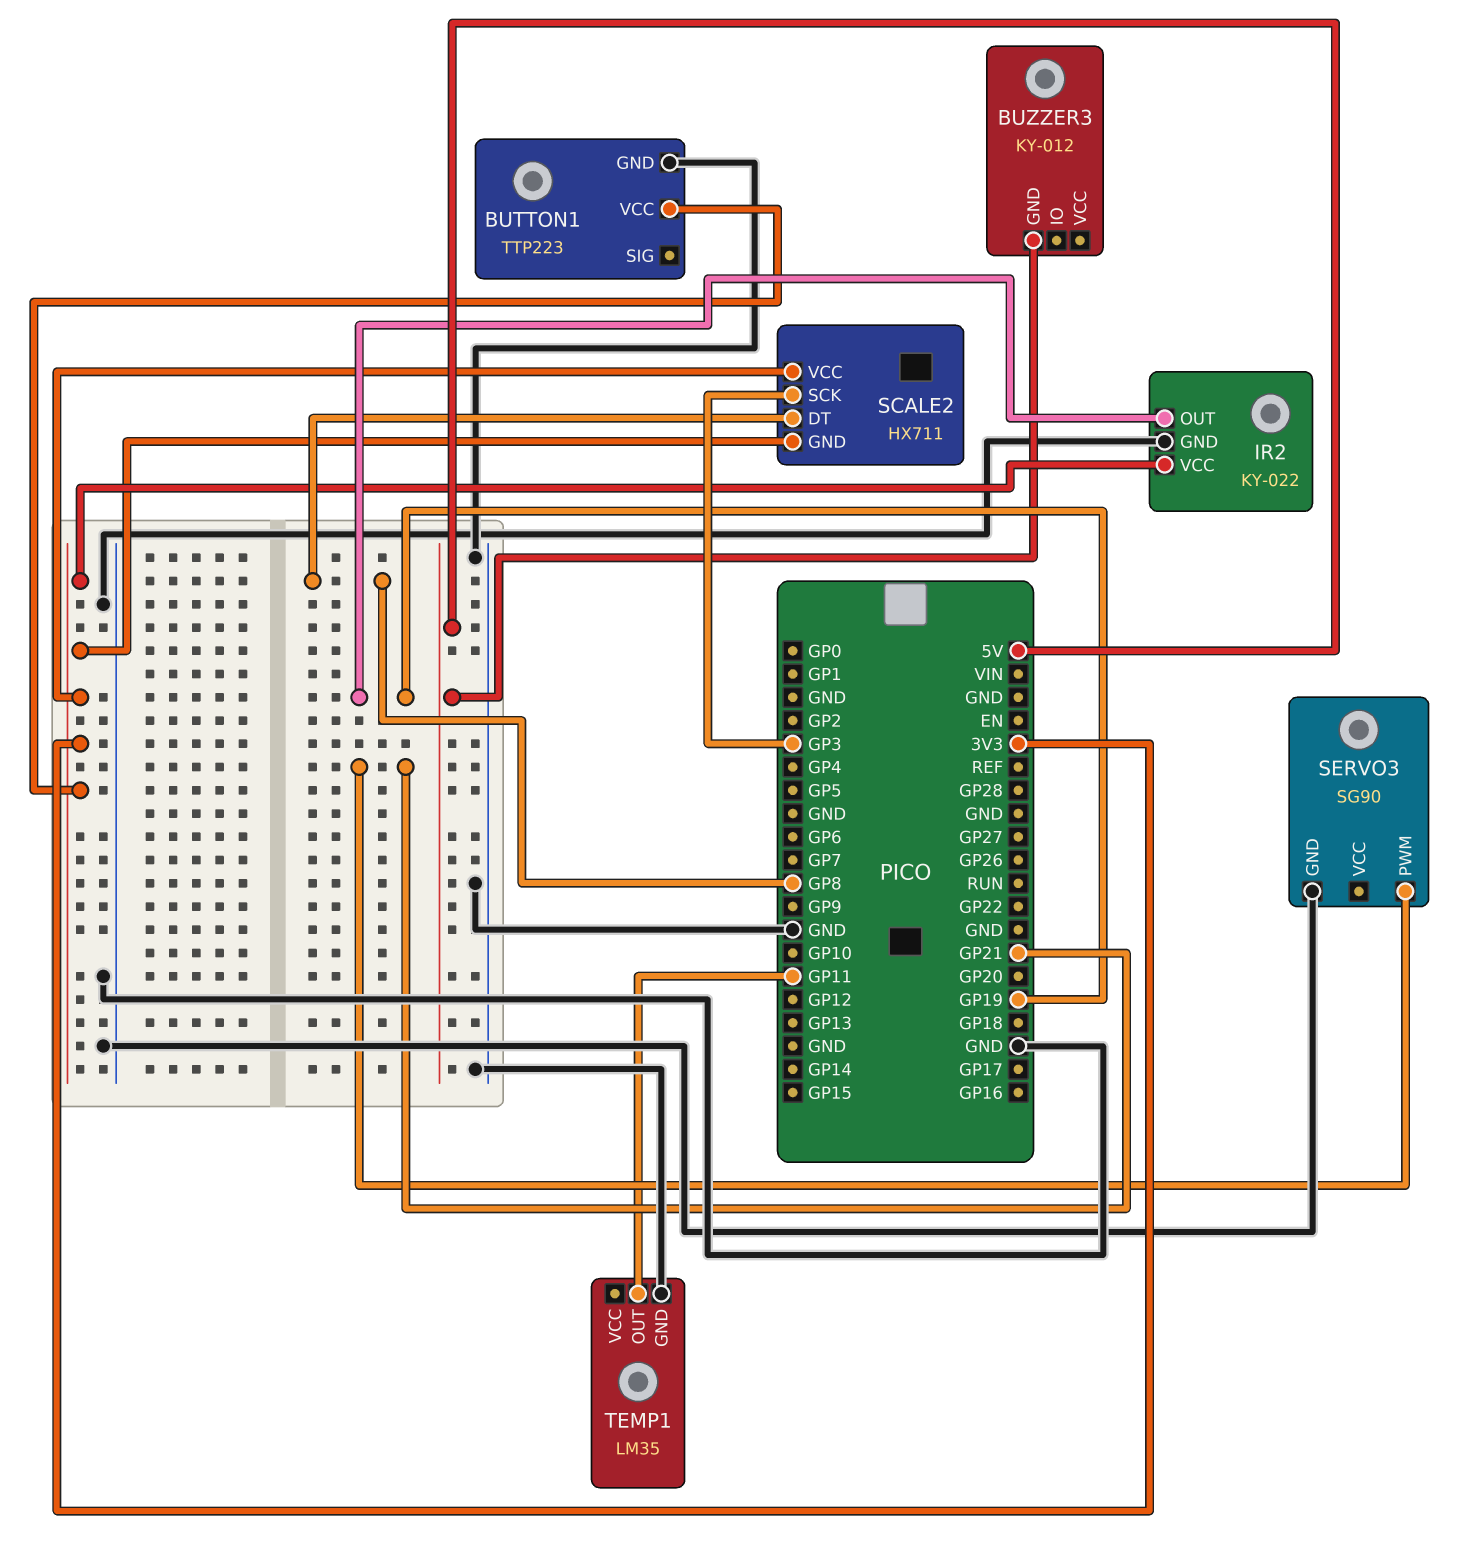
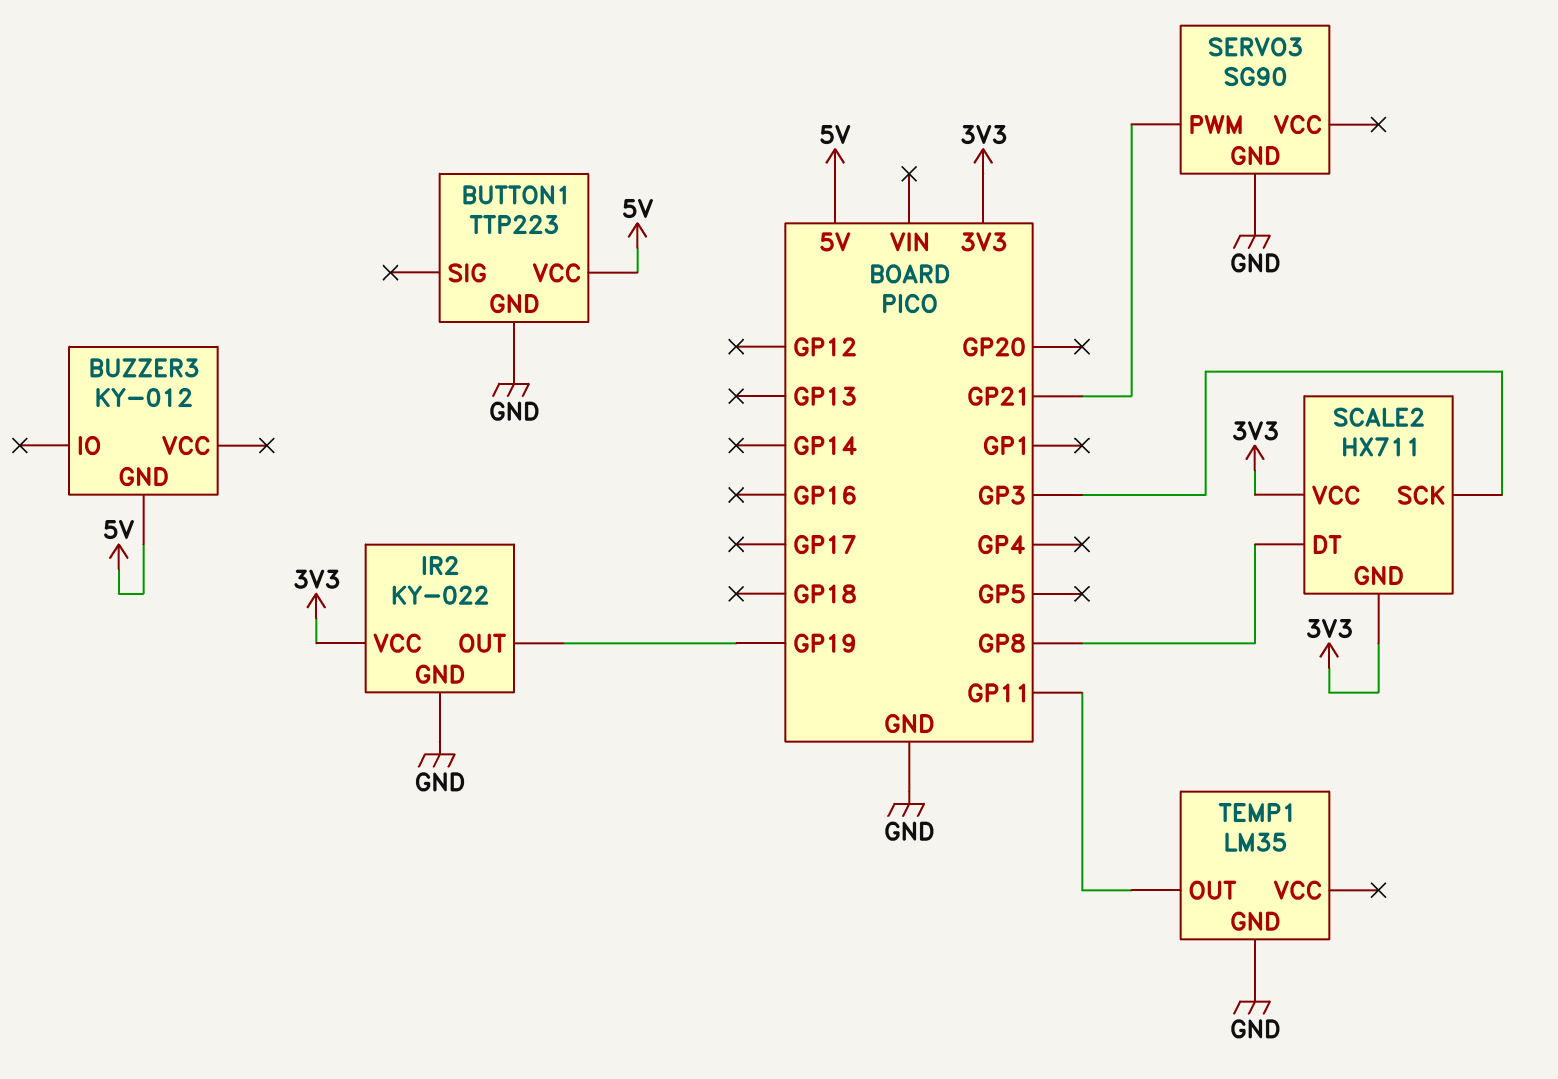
BUTTON1 pin VCC: 3V3 -> 5V

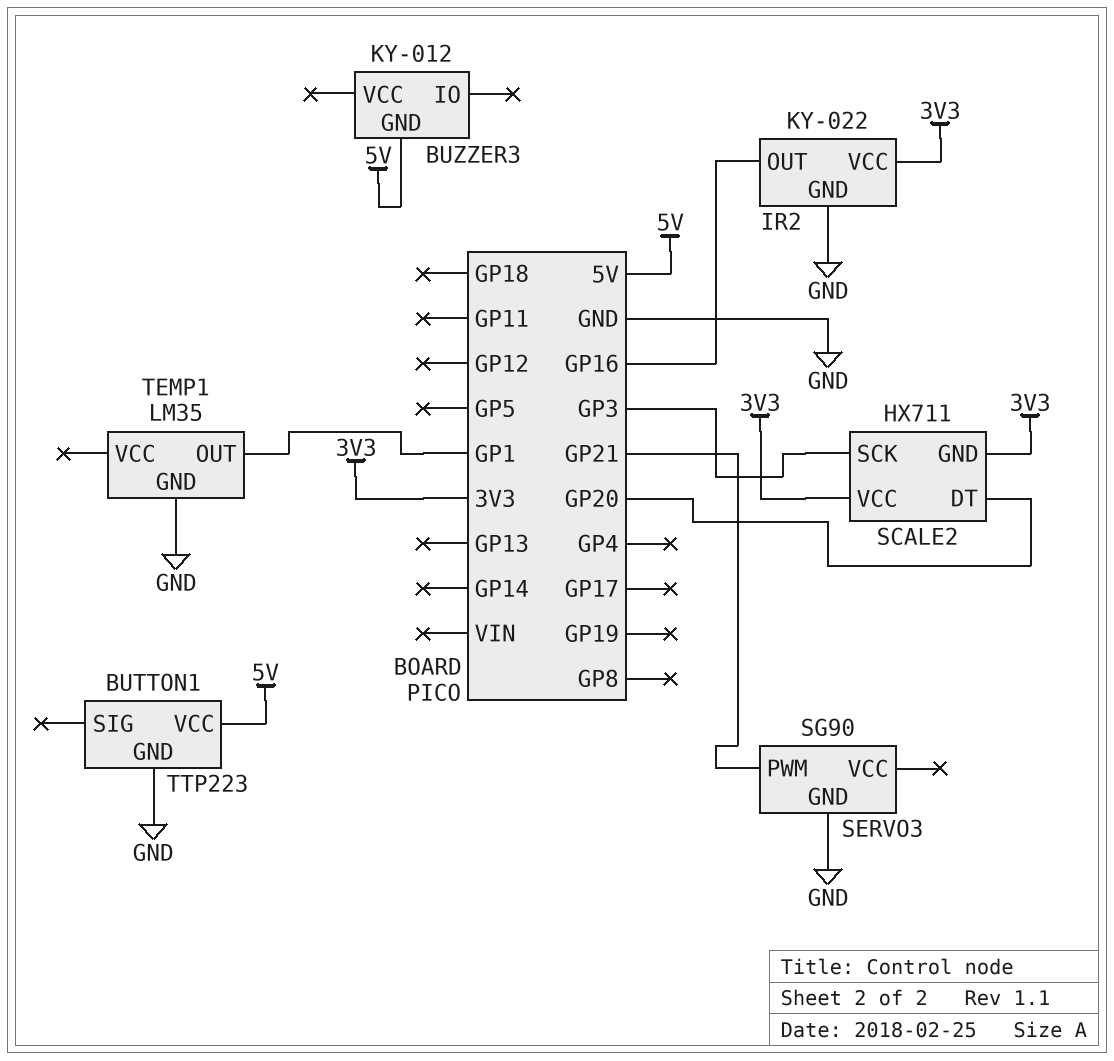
IR2 pin OUT: GP19 -> GP16
SCALE2 pin DT: GP8 -> GP20
TEMP1 pin OUT: GP11 -> GP1

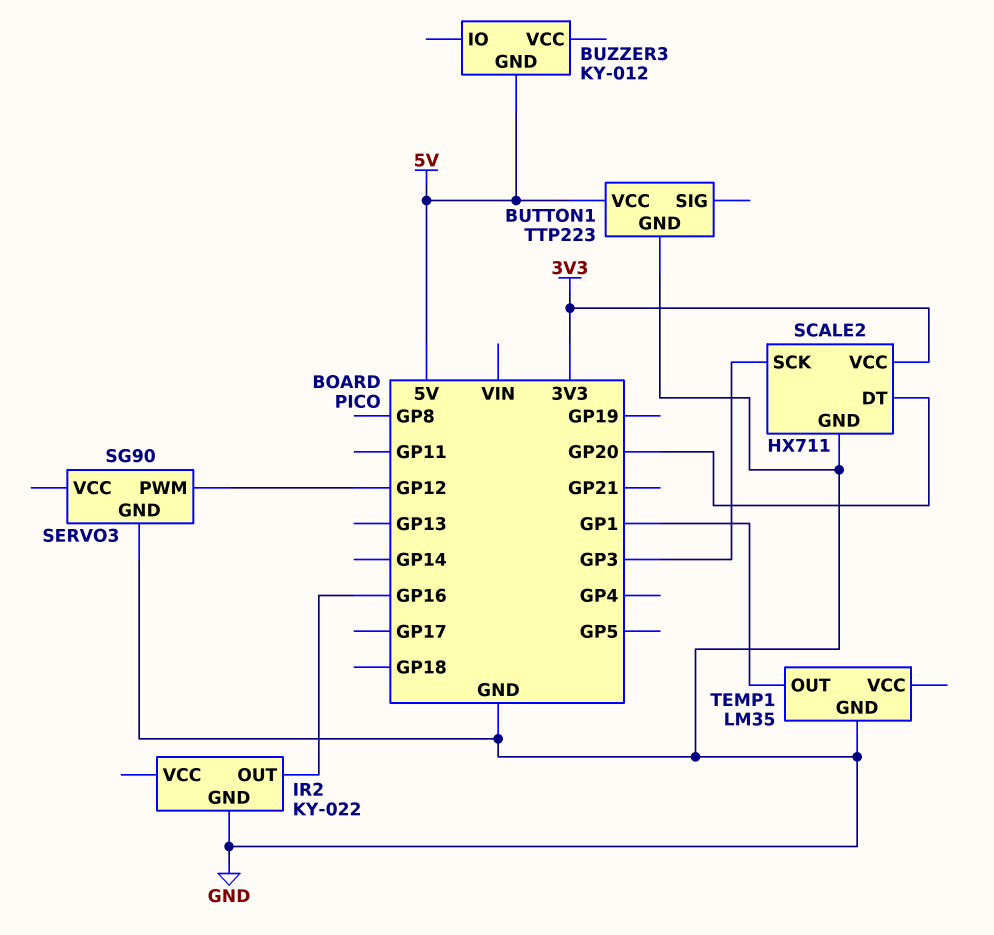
IR2 pin VCC: 3V3 -> none
SCALE2 pin GND: 3V3 -> GND
SERVO3 pin PWM: GP21 -> GP12

